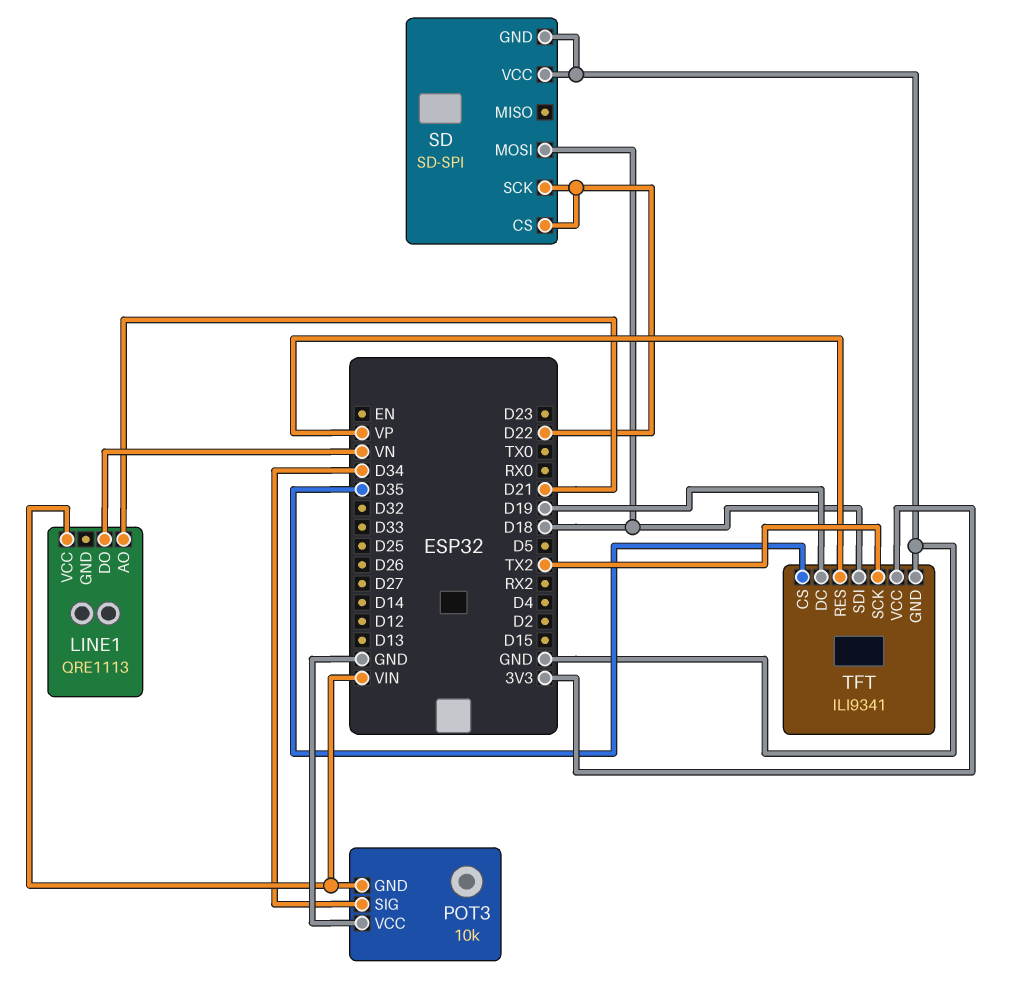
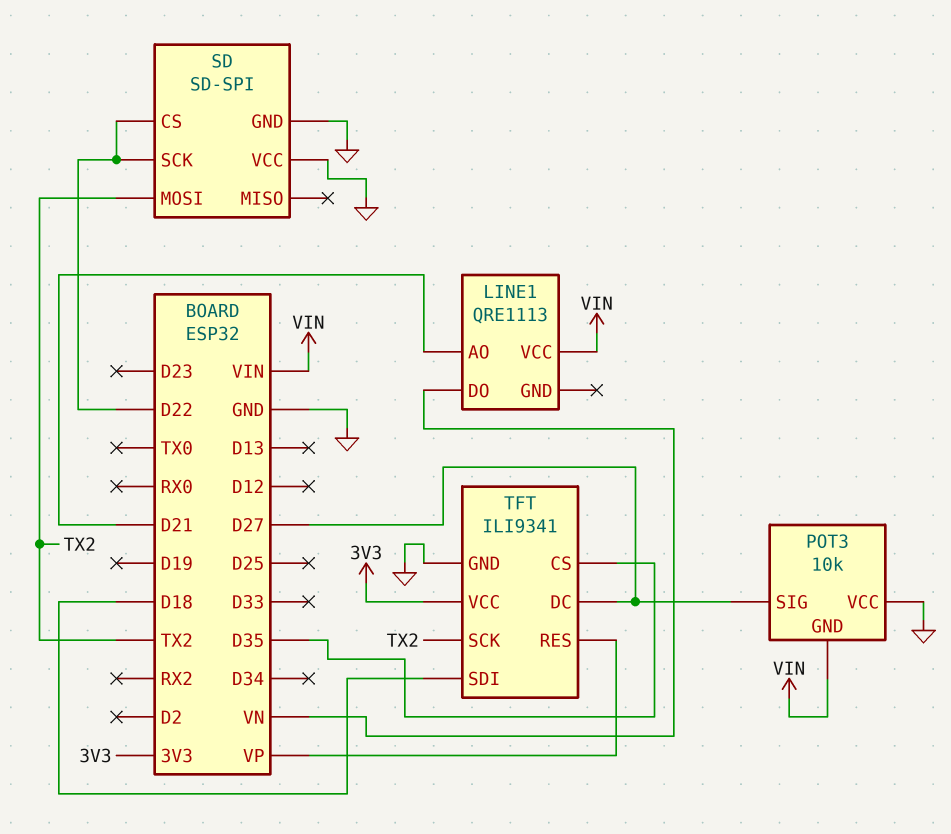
POT3 pin SIG: D34 -> D27
SD pin MOSI: D18 -> TX2
TFT pin DC: D19 -> D27

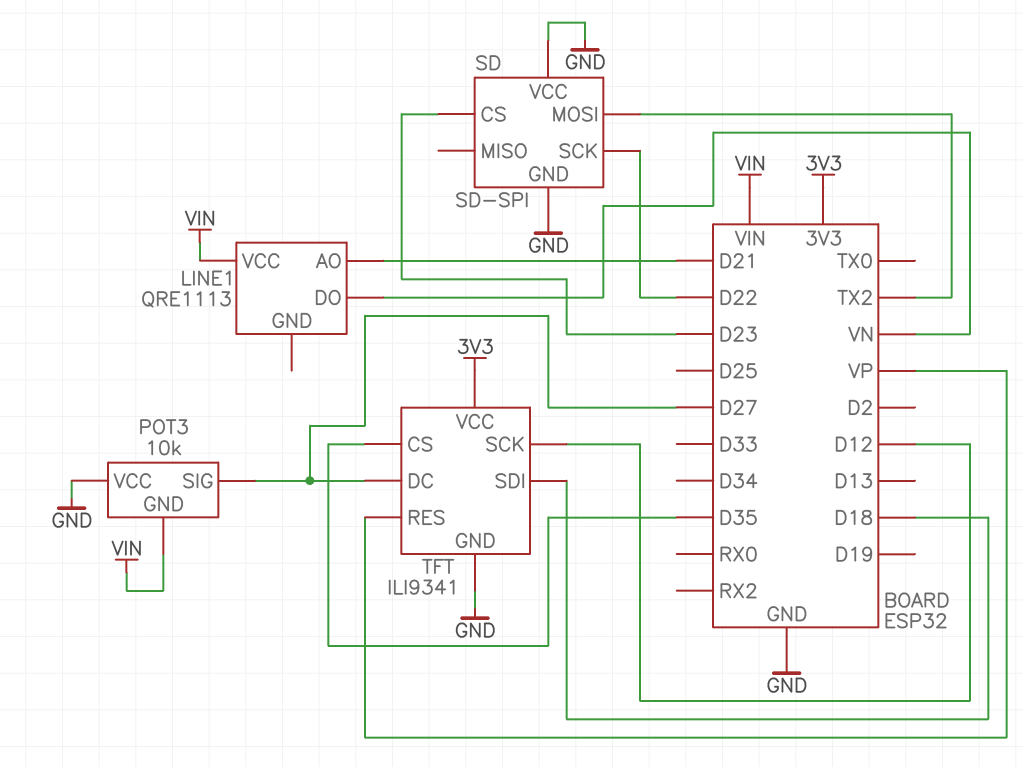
SD pin CS: D22 -> D23
TFT pin SCK: TX2 -> D12

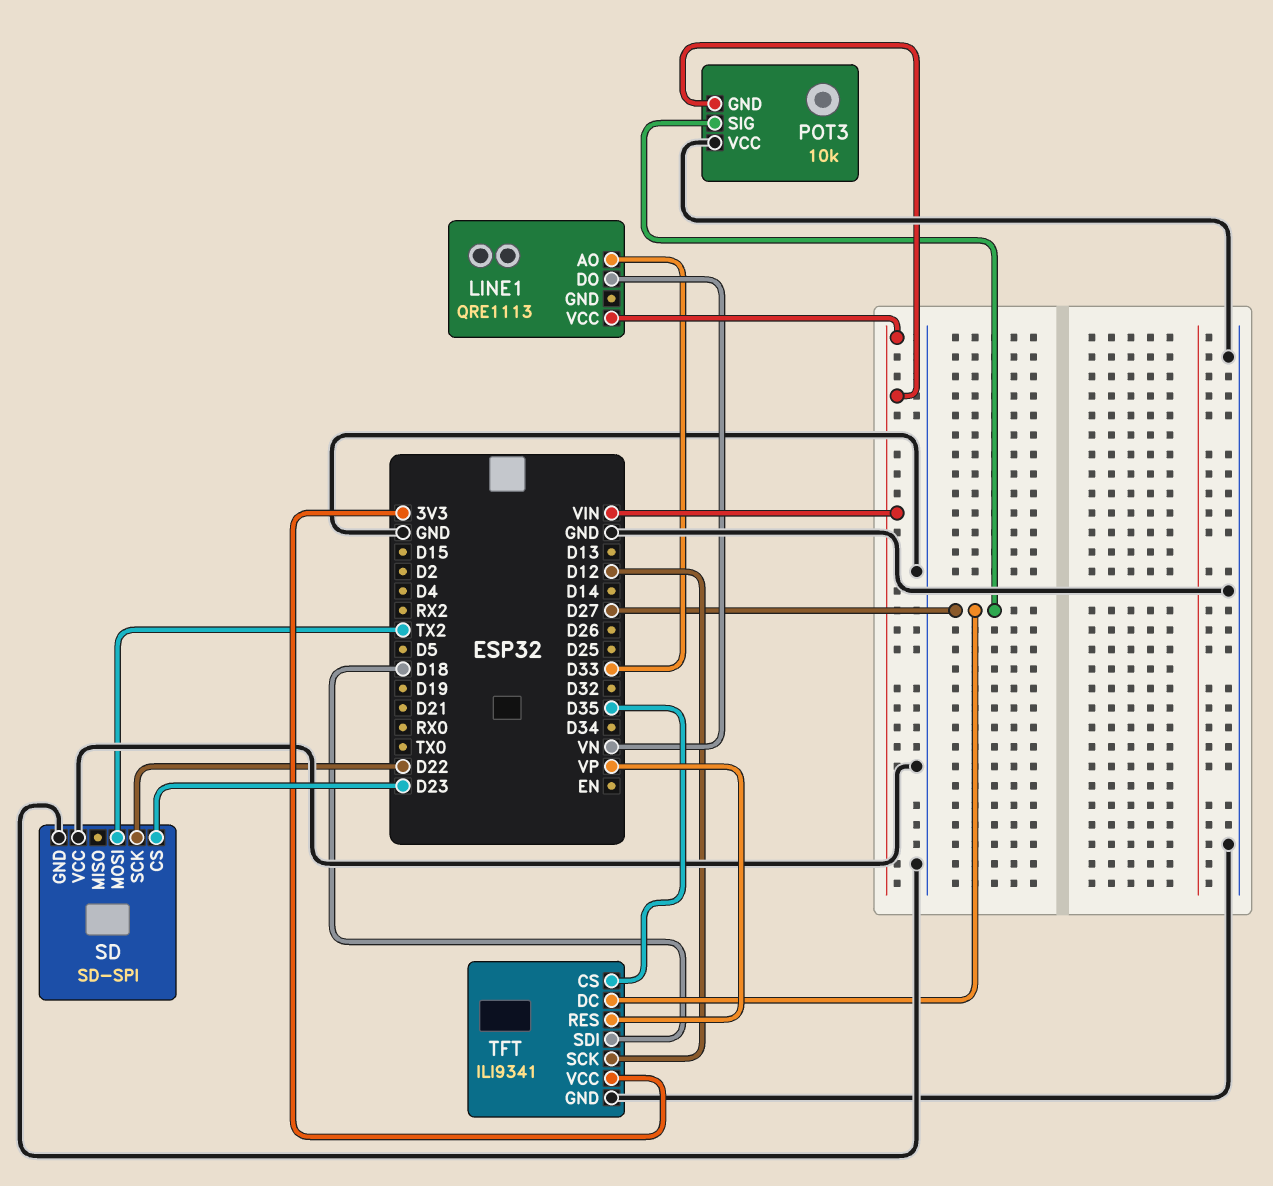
LINE1 pin AO: D21 -> D33

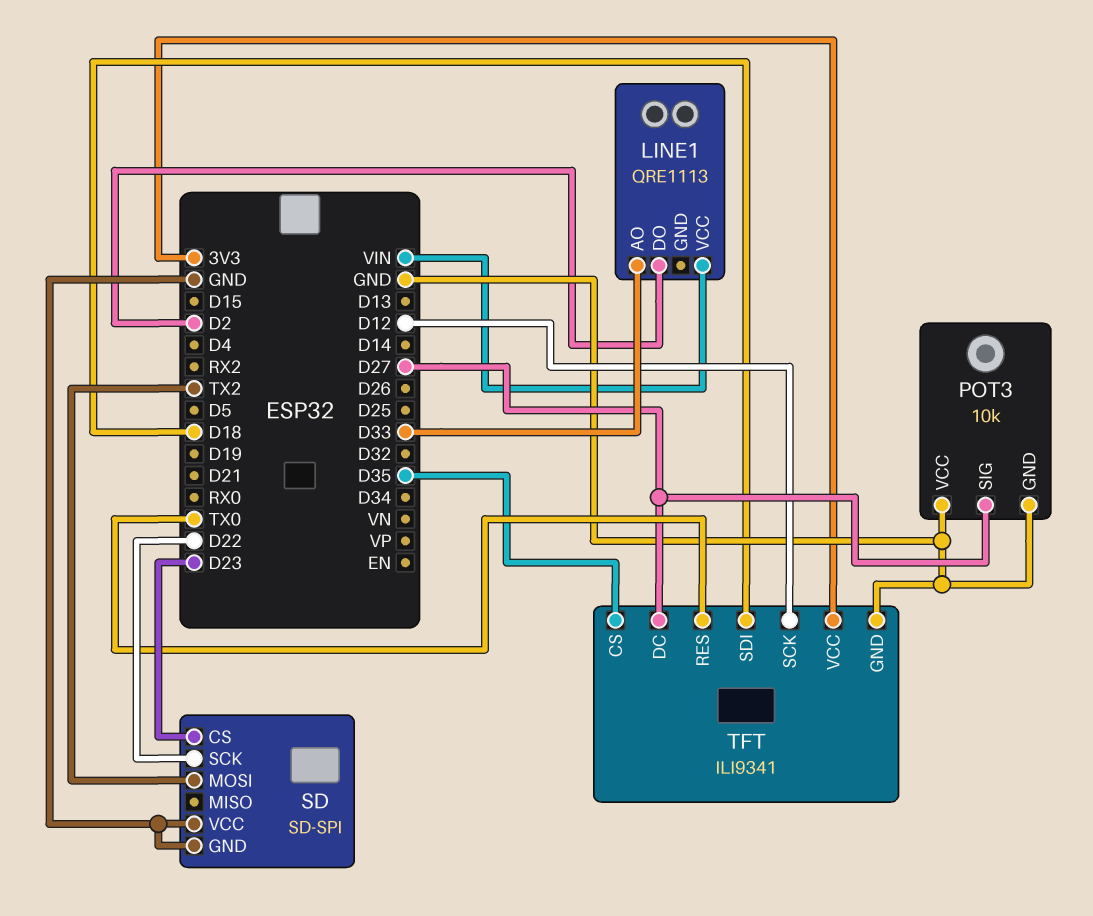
LINE1 pin DO: VN -> D2
POT3 pin GND: VIN -> GND
TFT pin RES: VP -> TX0

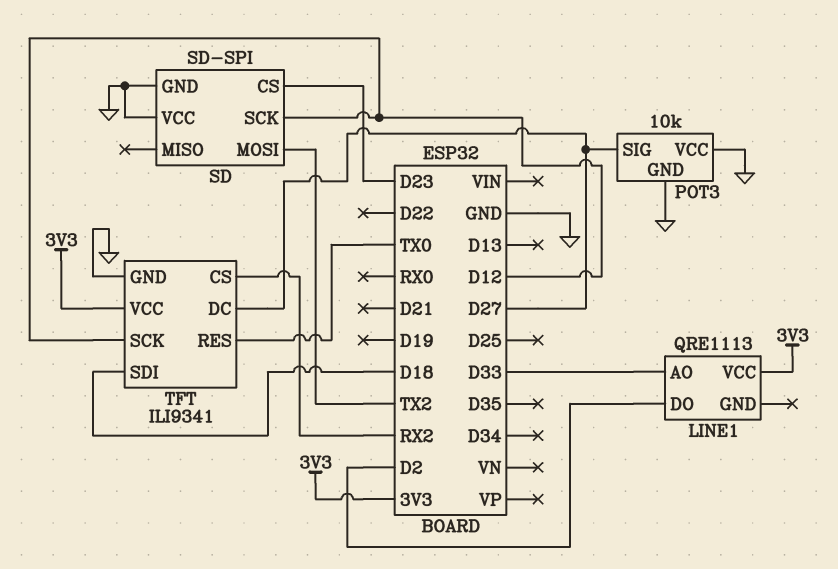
LINE1 pin VCC: VIN -> 3V3
SD pin SCK: D22 -> D12
TFT pin CS: D35 -> RX2

